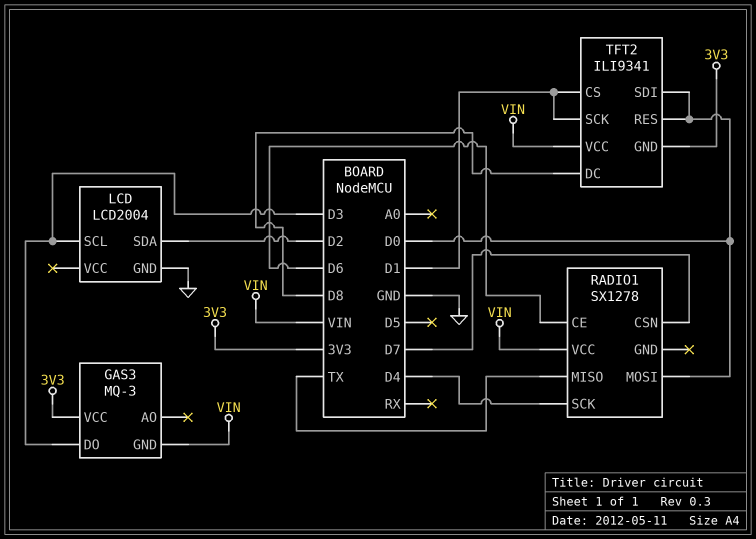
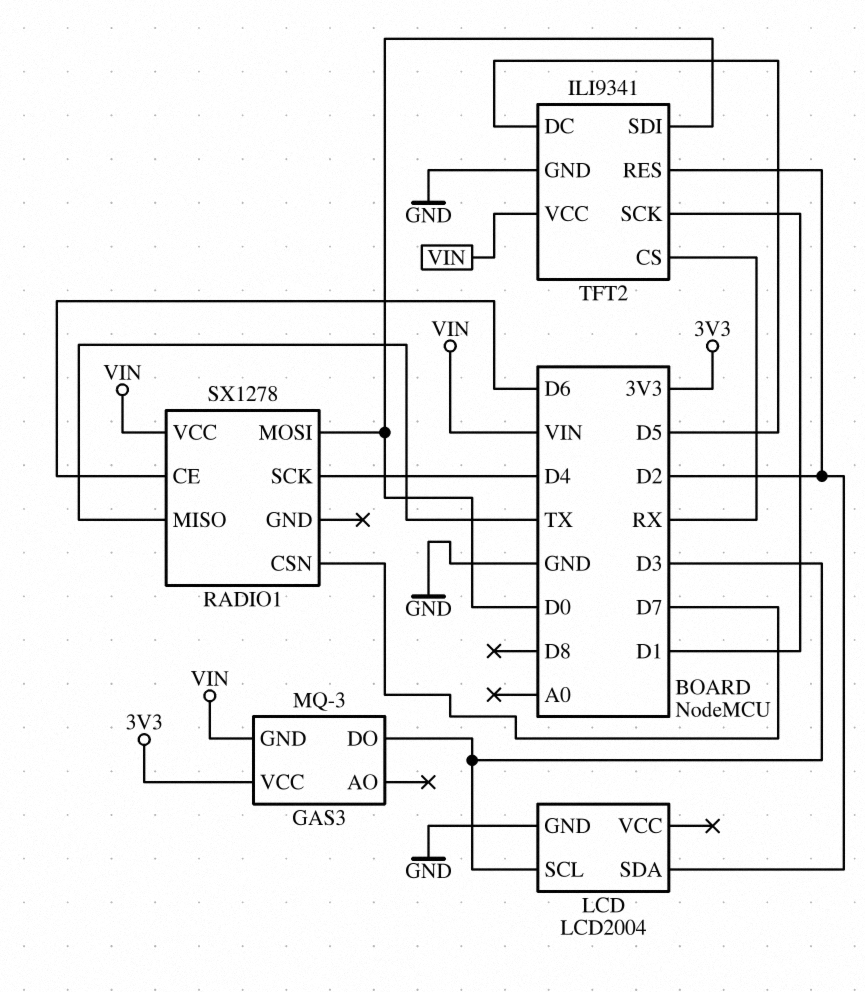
TFT2 pin CS: D1 -> RX
TFT2 pin DC: D8 -> D5
TFT2 pin GND: 3V3 -> GND
TFT2 pin RES: D0 -> D2

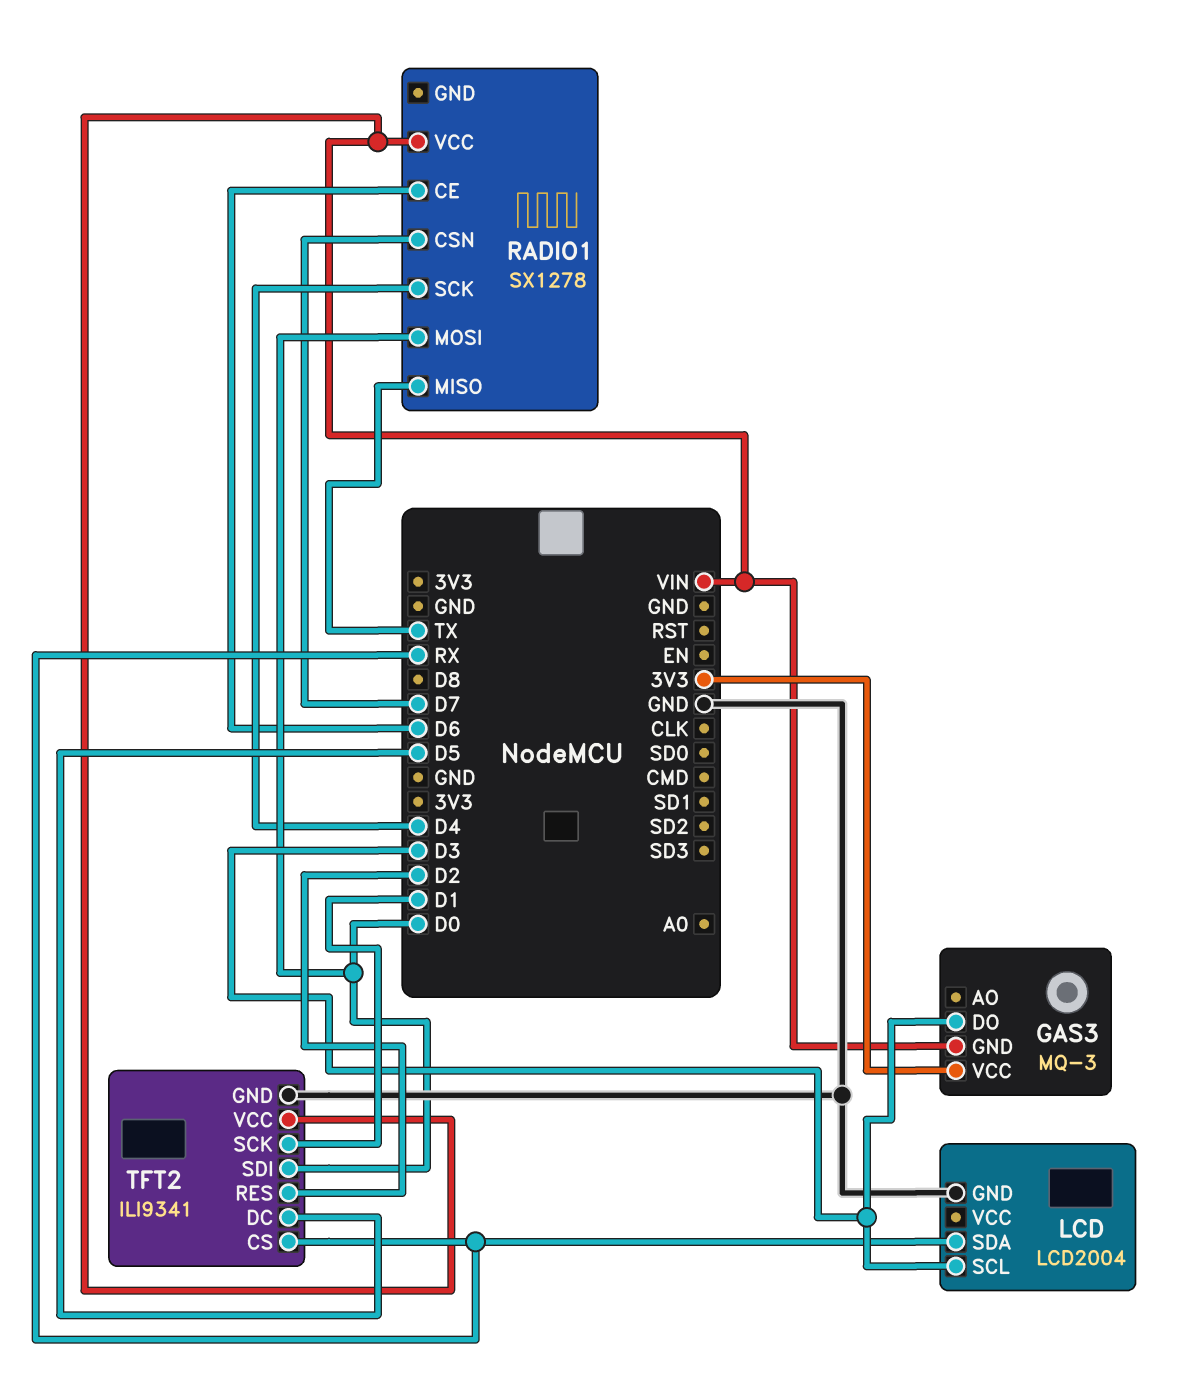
LCD pin SDA: D2 -> RX

